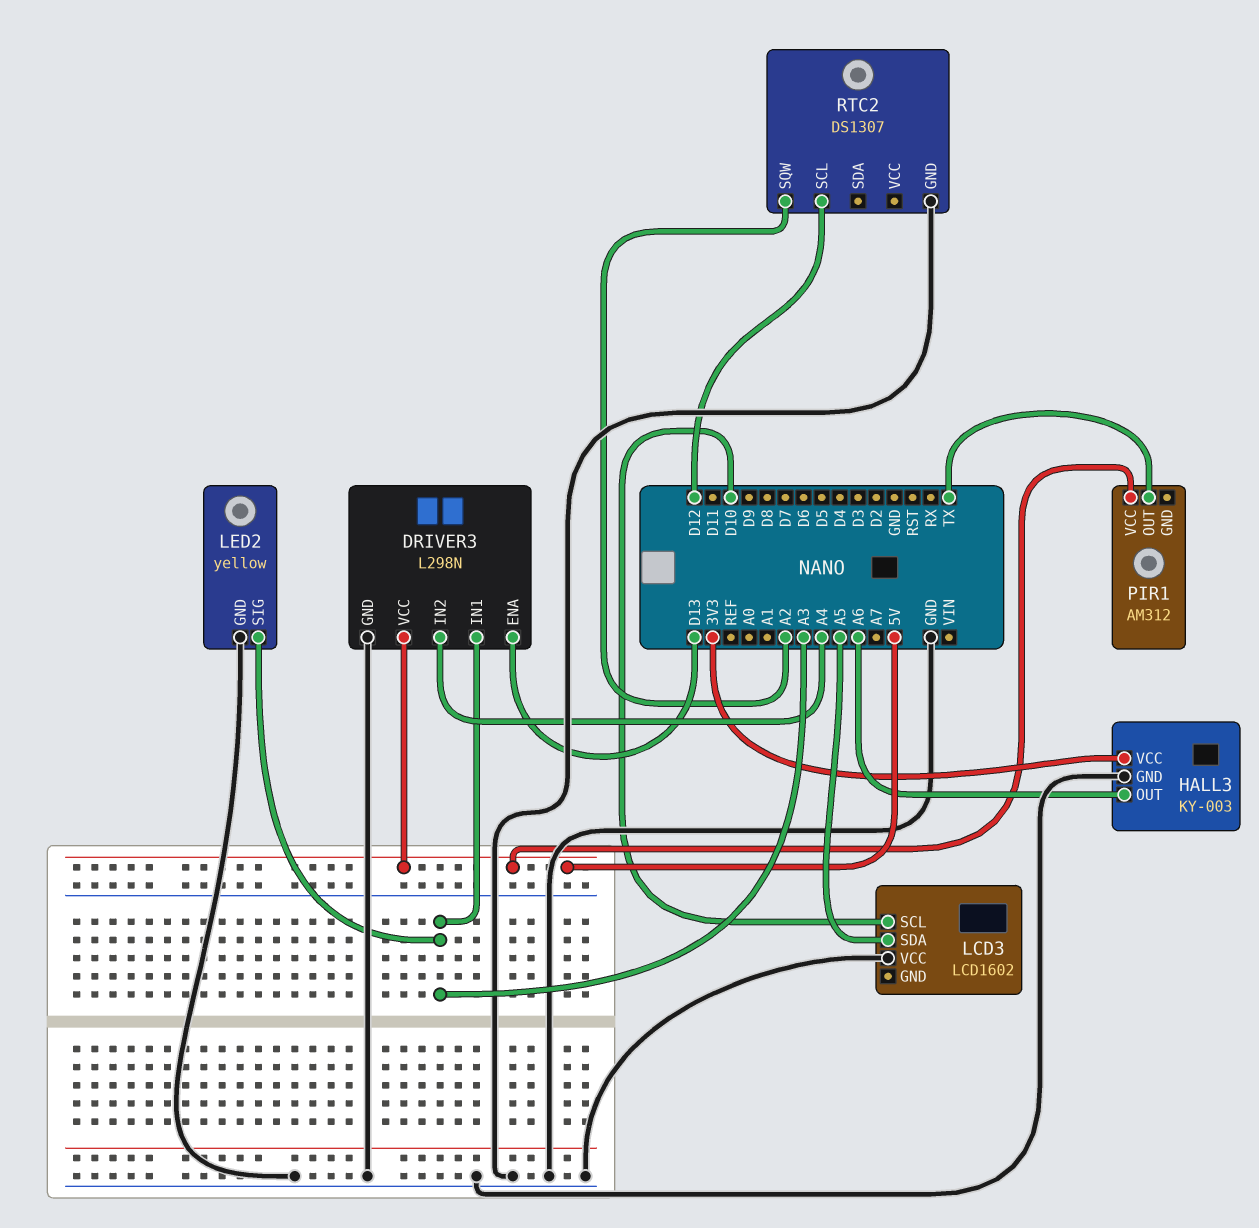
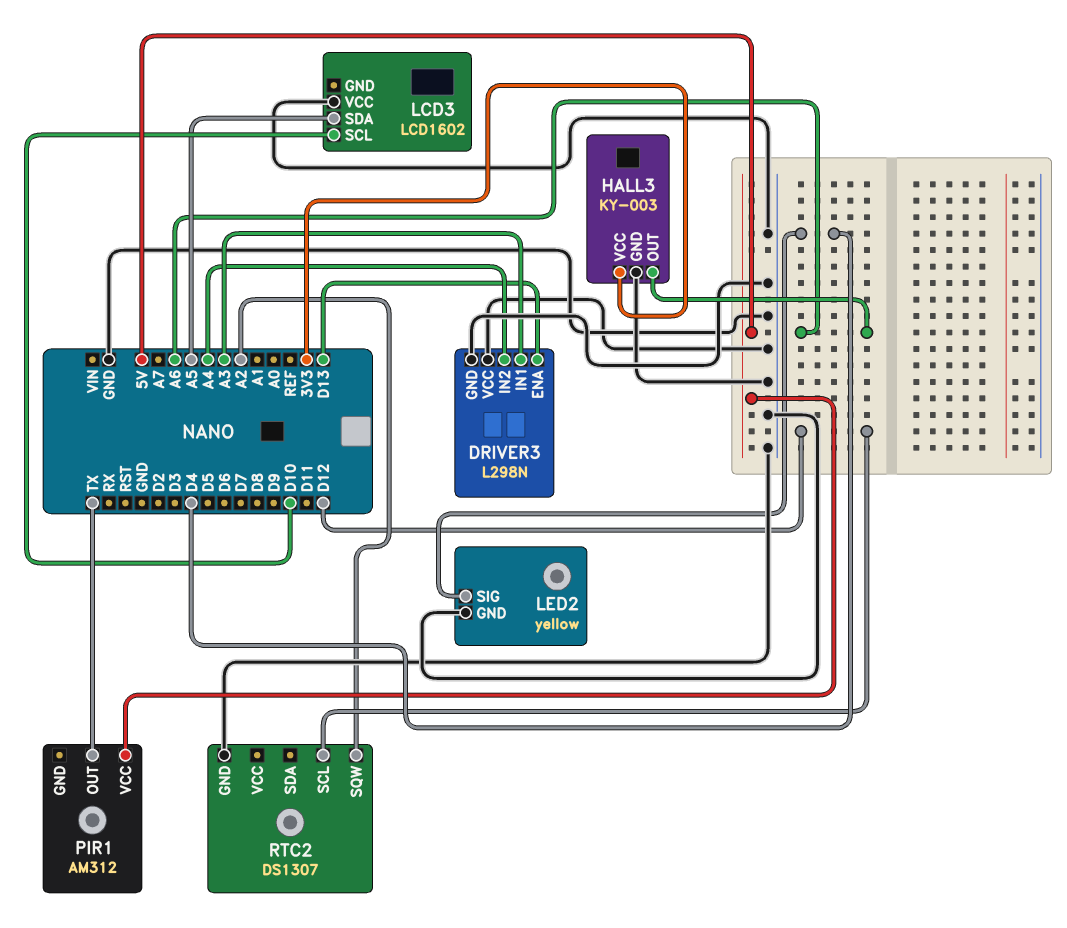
DRIVER3 pin VCC: 5V -> GND
LED2 pin SIG: A3 -> D4

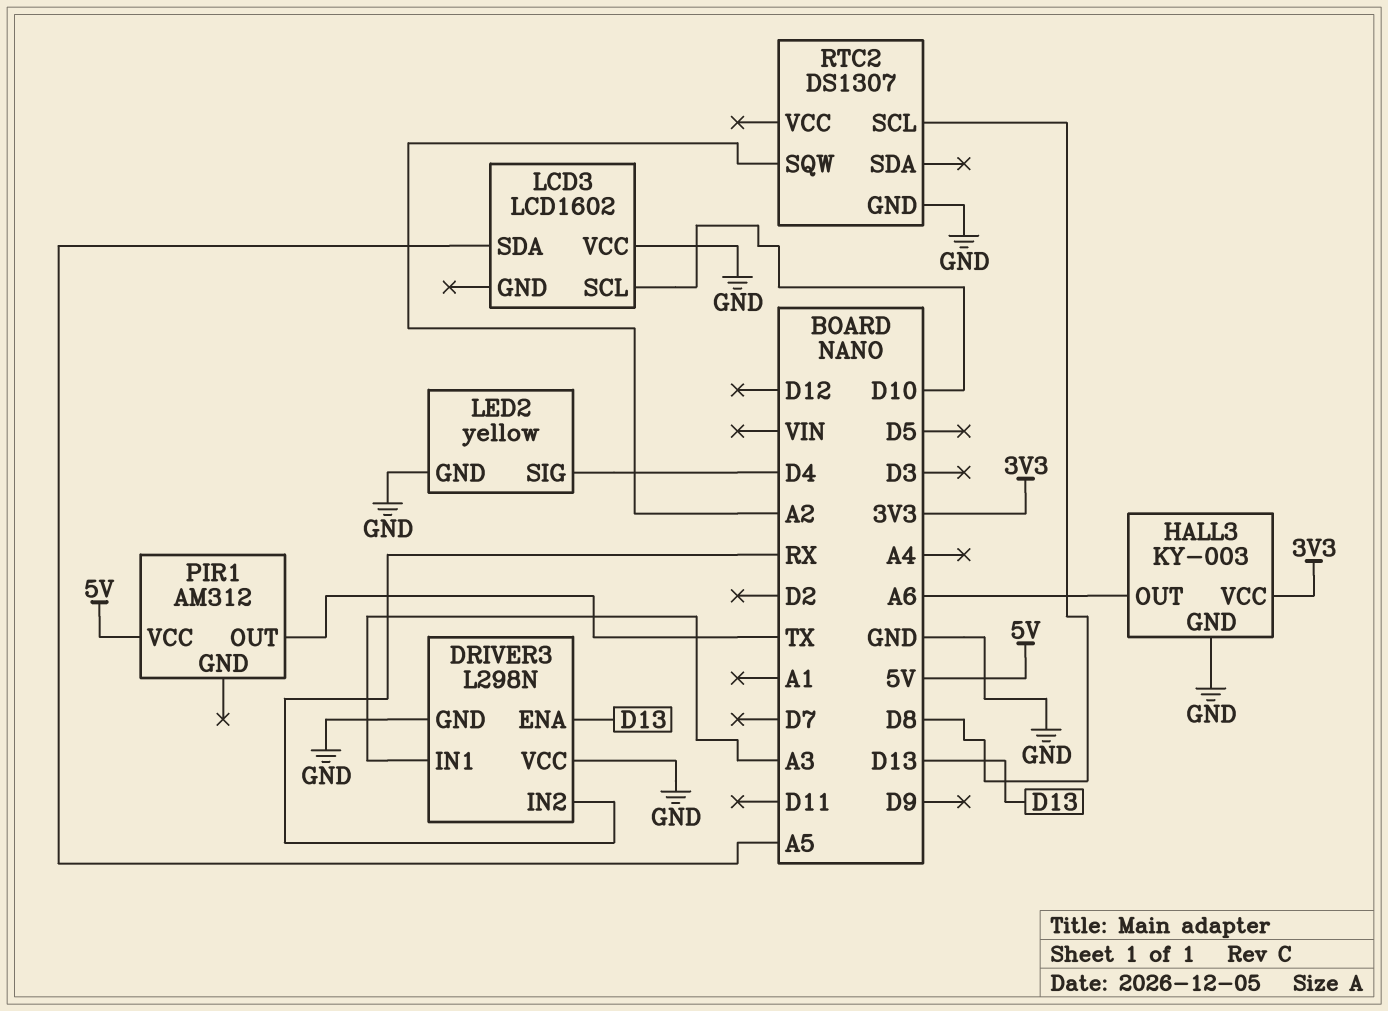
DRIVER3 pin IN2: A4 -> RX
RTC2 pin SCL: D12 -> D8

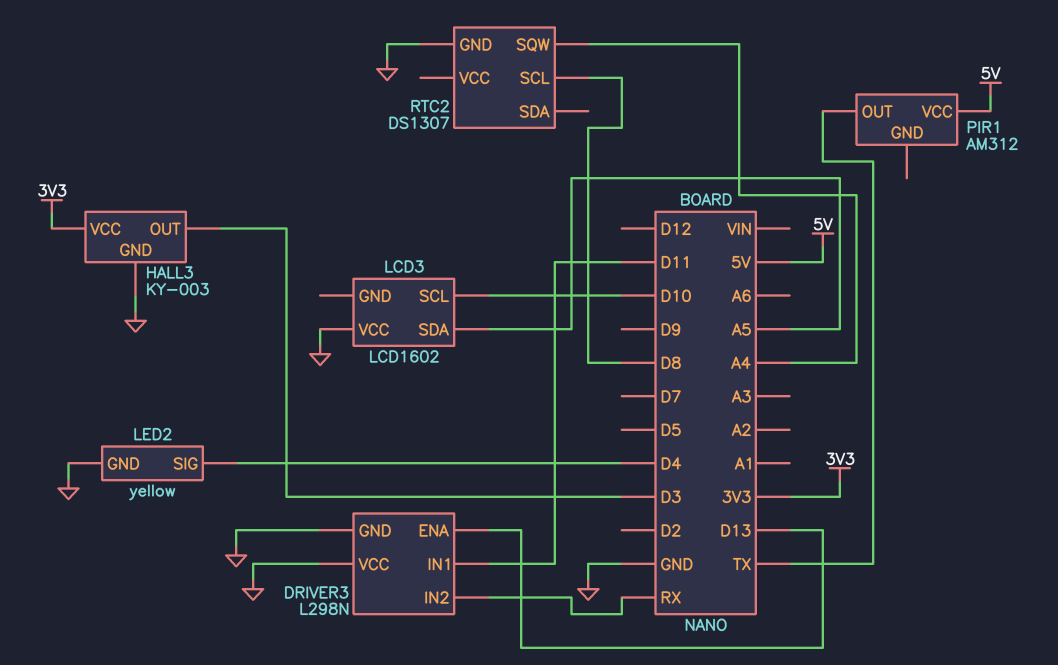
DRIVER3 pin IN1: A3 -> D11
HALL3 pin OUT: A6 -> D3
RTC2 pin SQW: A2 -> A4

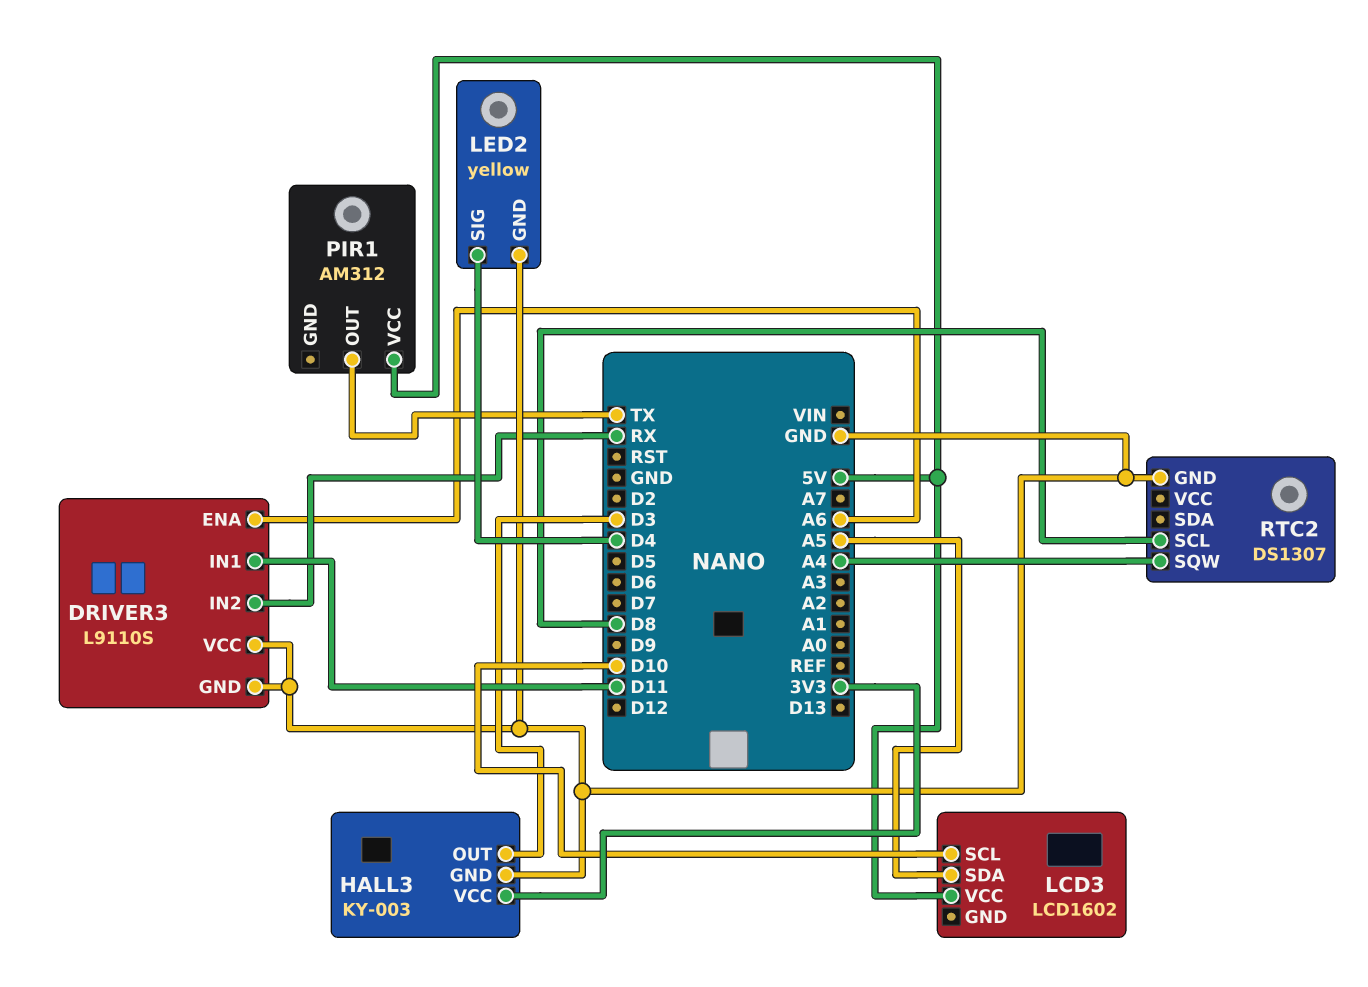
DRIVER3: L298N -> L9110S
DRIVER3 pin ENA: D13 -> A6
LCD3 pin VCC: GND -> 5V

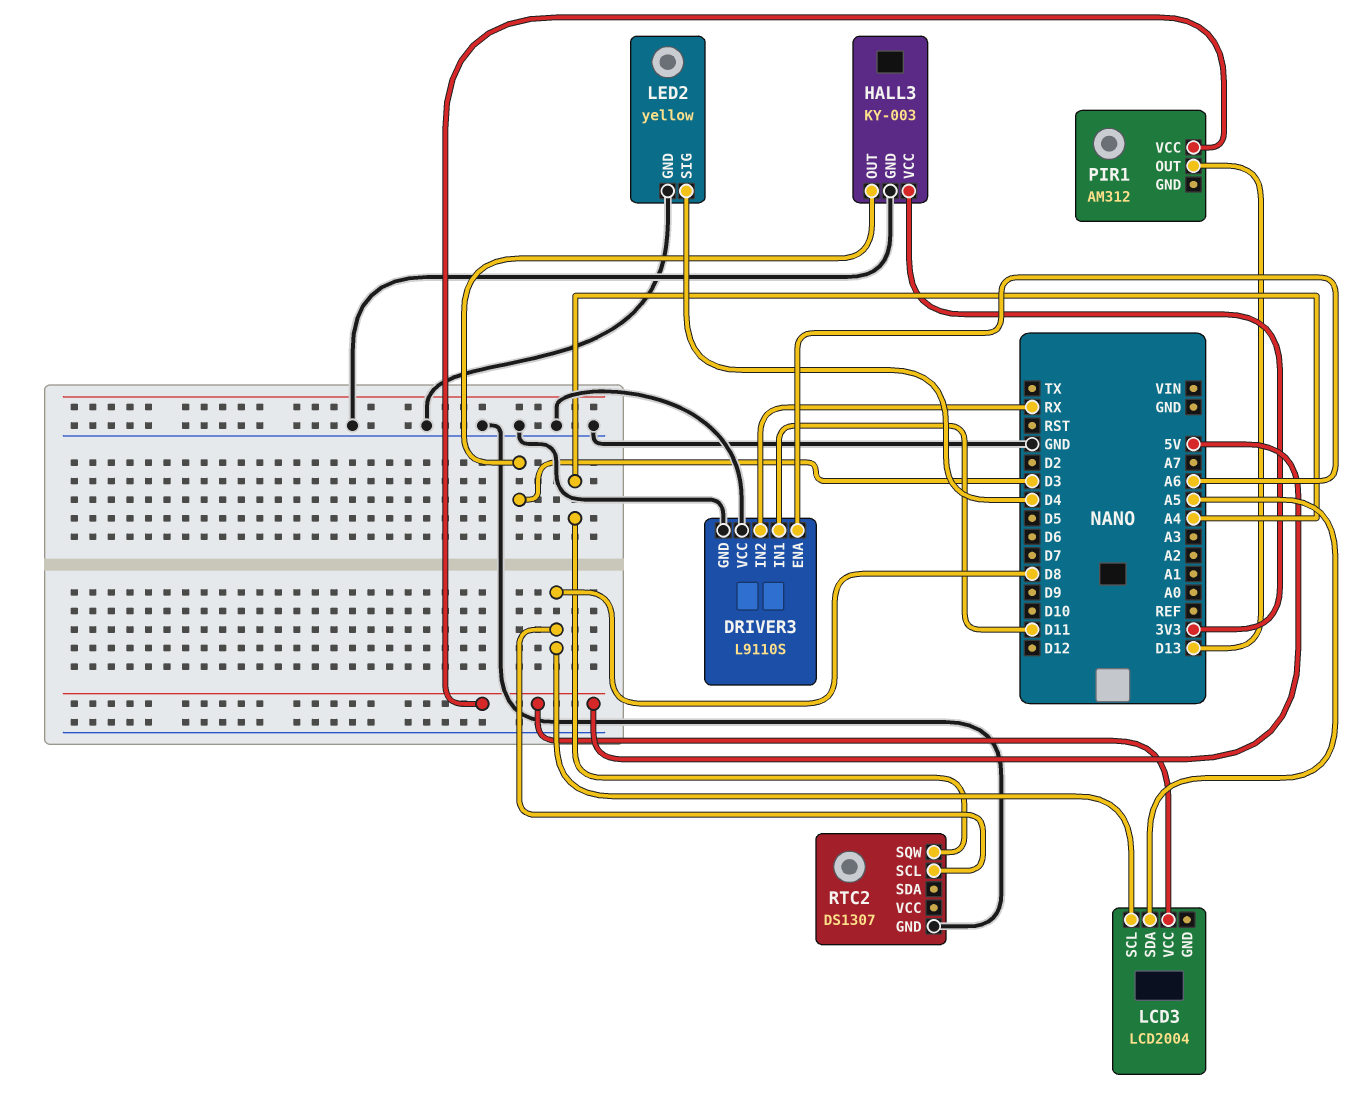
LCD3: LCD1602 -> LCD2004
LCD3 pin SCL: D10 -> D8
PIR1 pin OUT: TX -> D13

